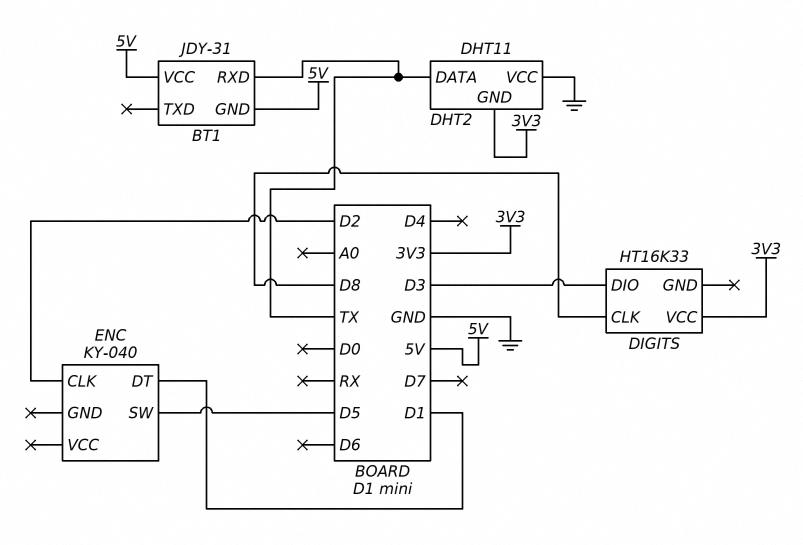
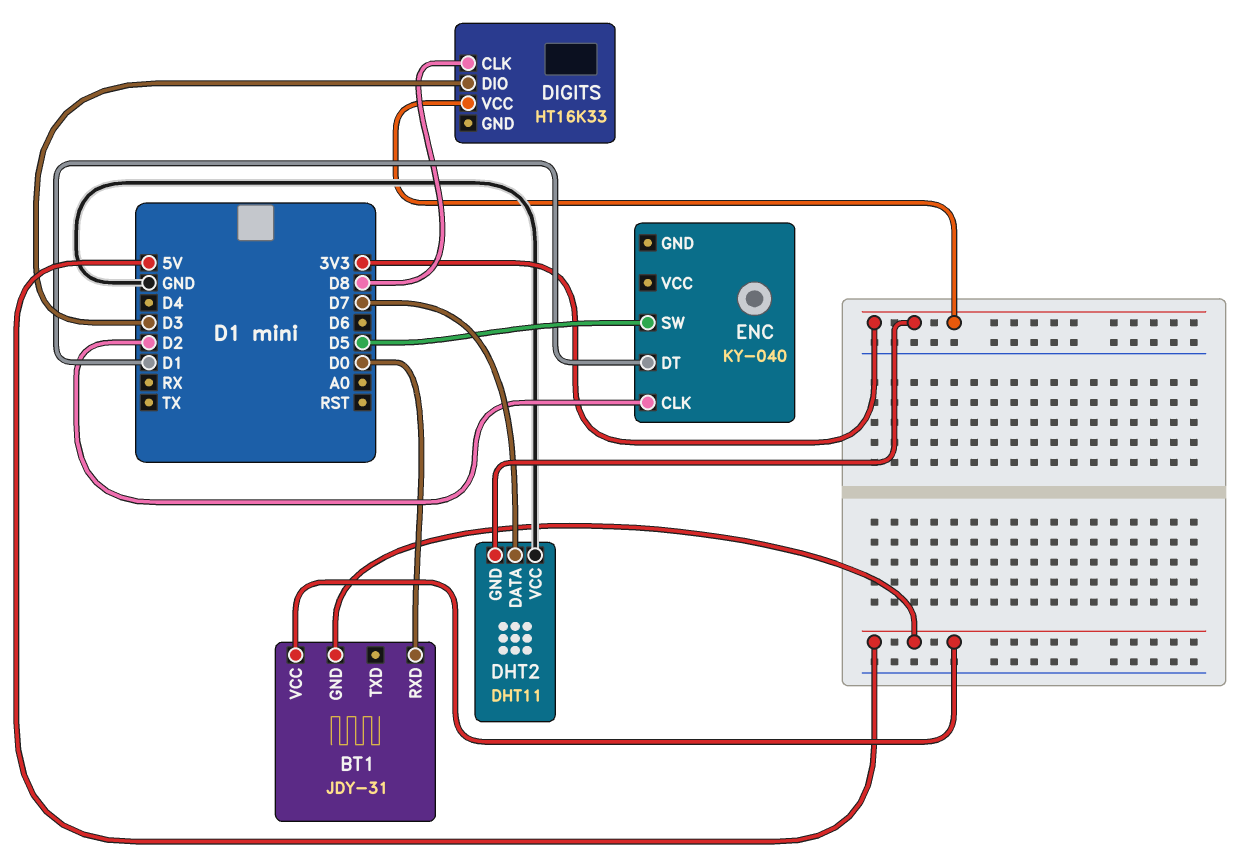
BT1 pin RXD: TX -> D0
DHT2 pin DATA: TX -> D7

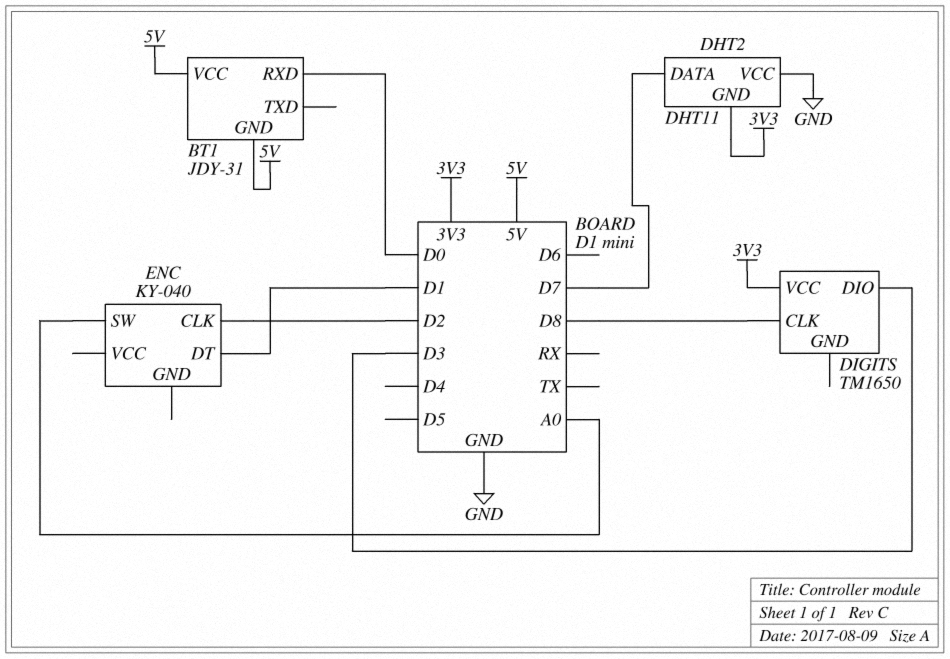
DIGITS: HT16K33 -> TM1650
ENC pin SW: D5 -> A0

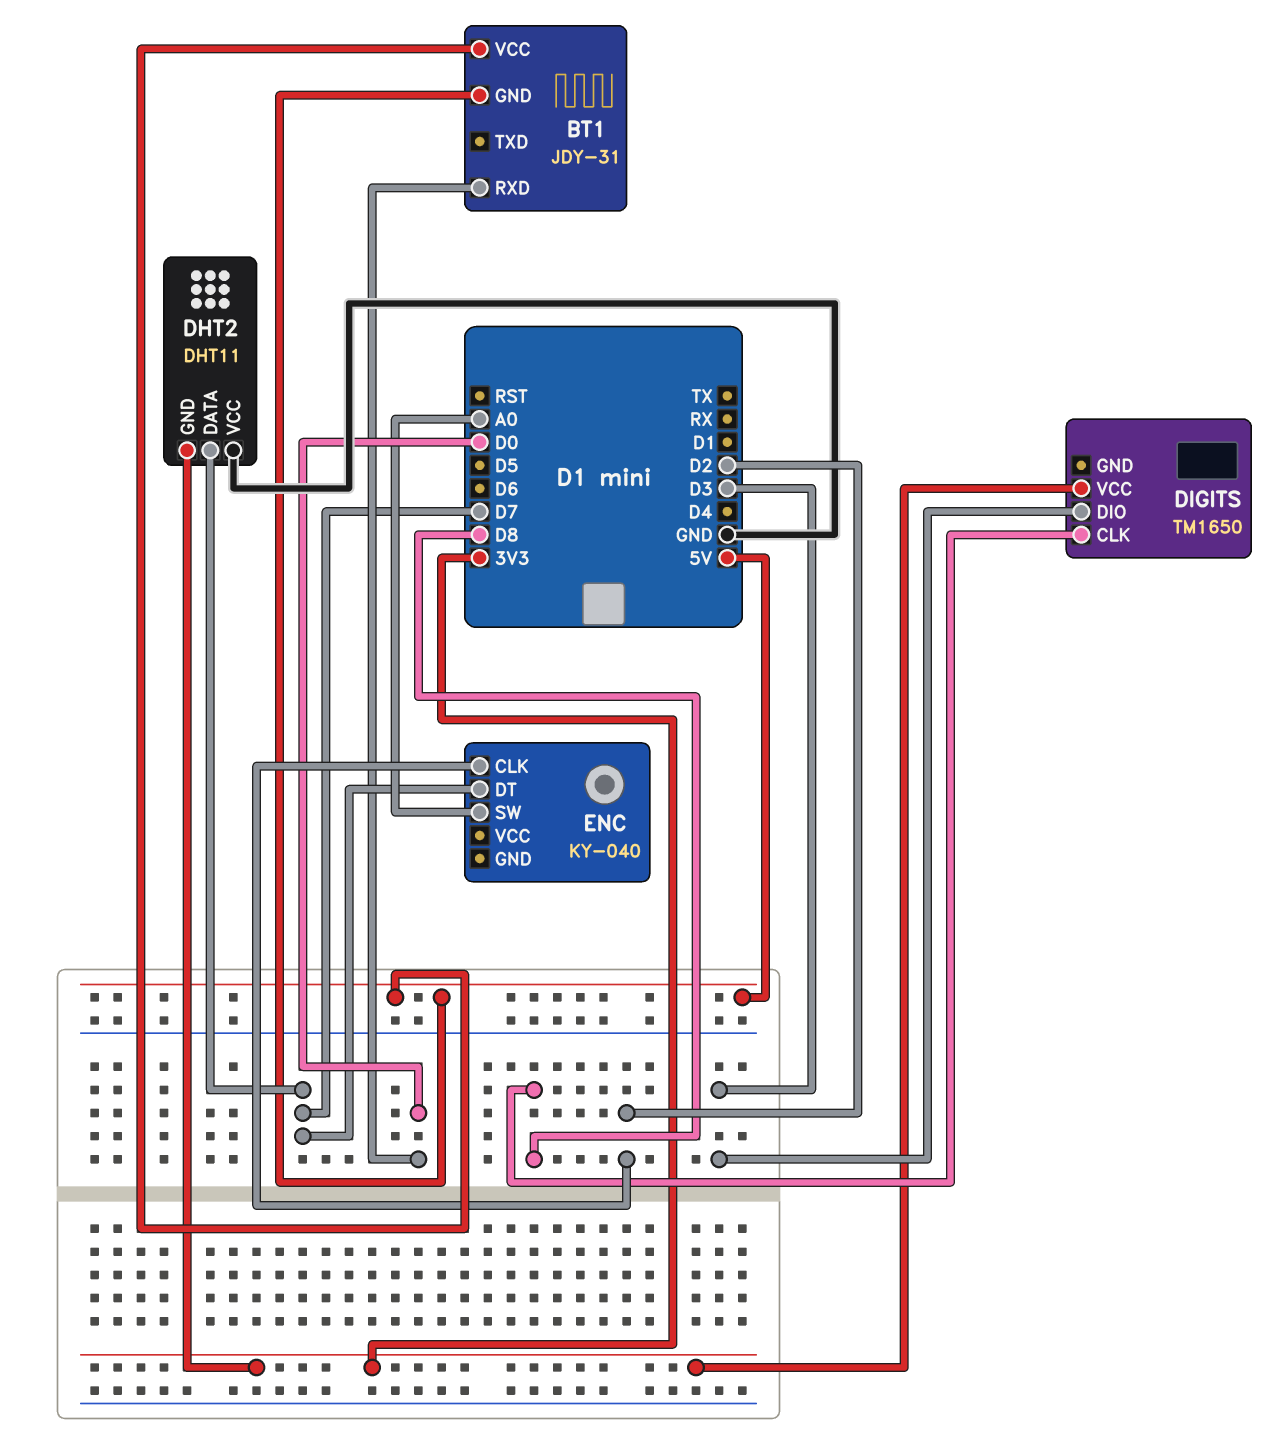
ENC pin DT: D1 -> D7

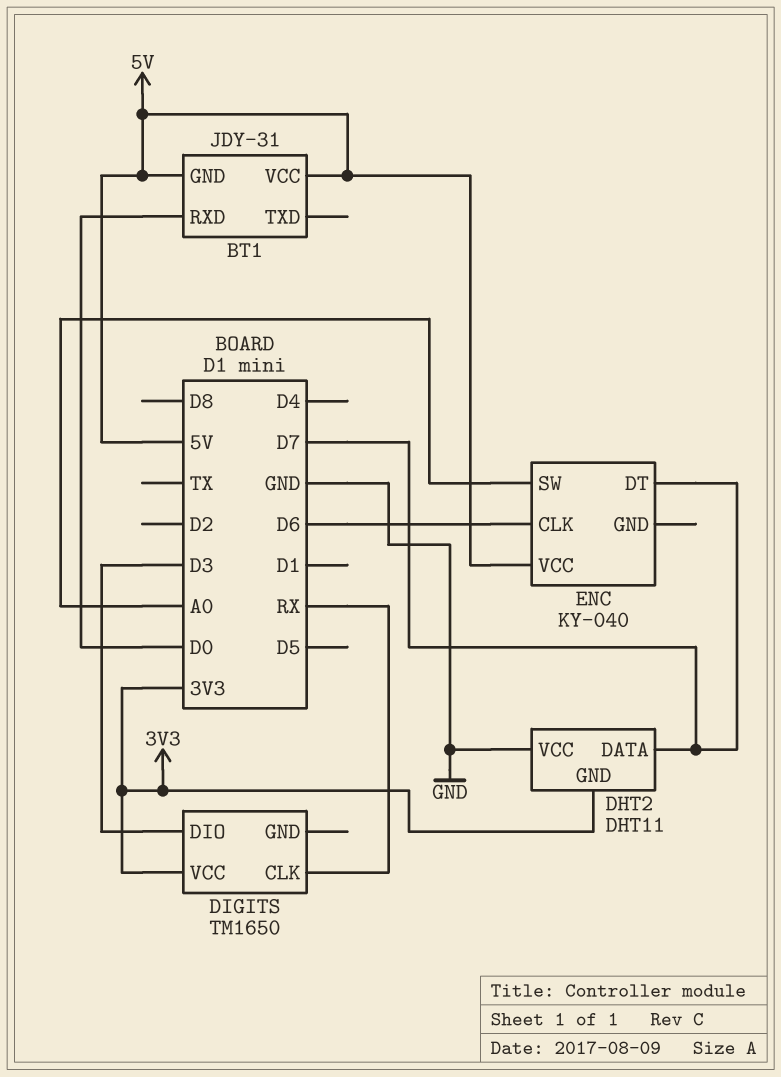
DIGITS pin CLK: D8 -> RX
ENC pin CLK: D2 -> D6
ENC pin VCC: none -> 5V

